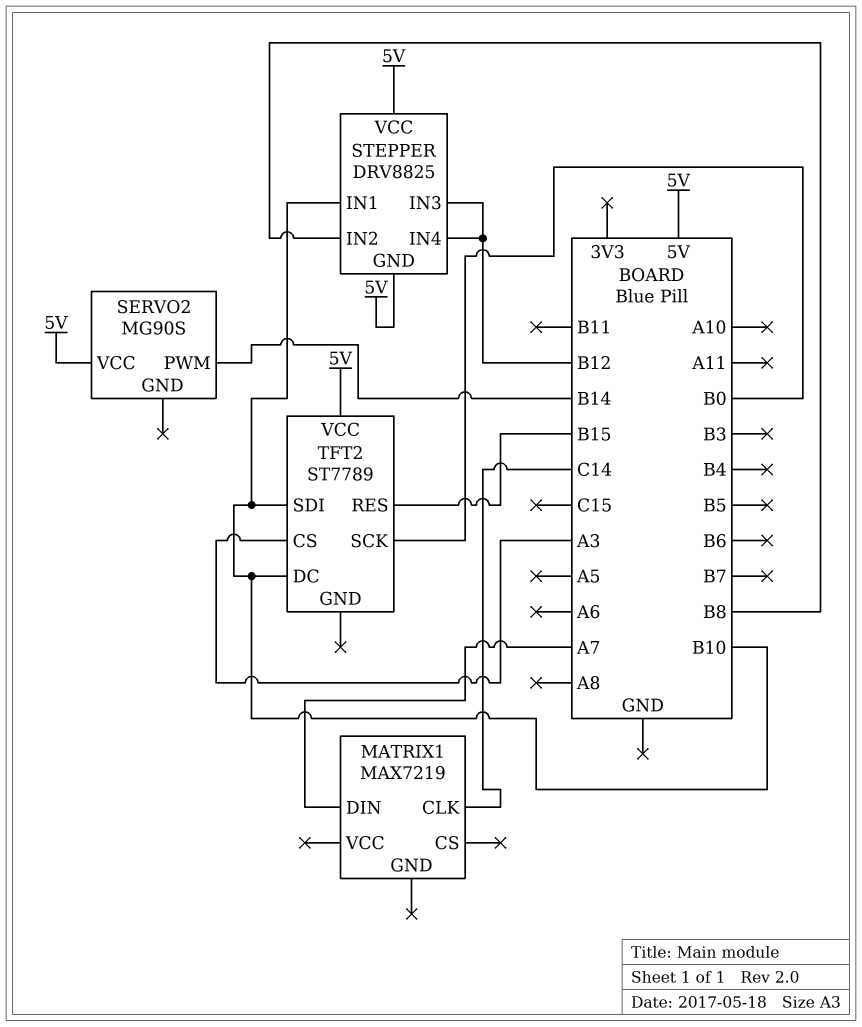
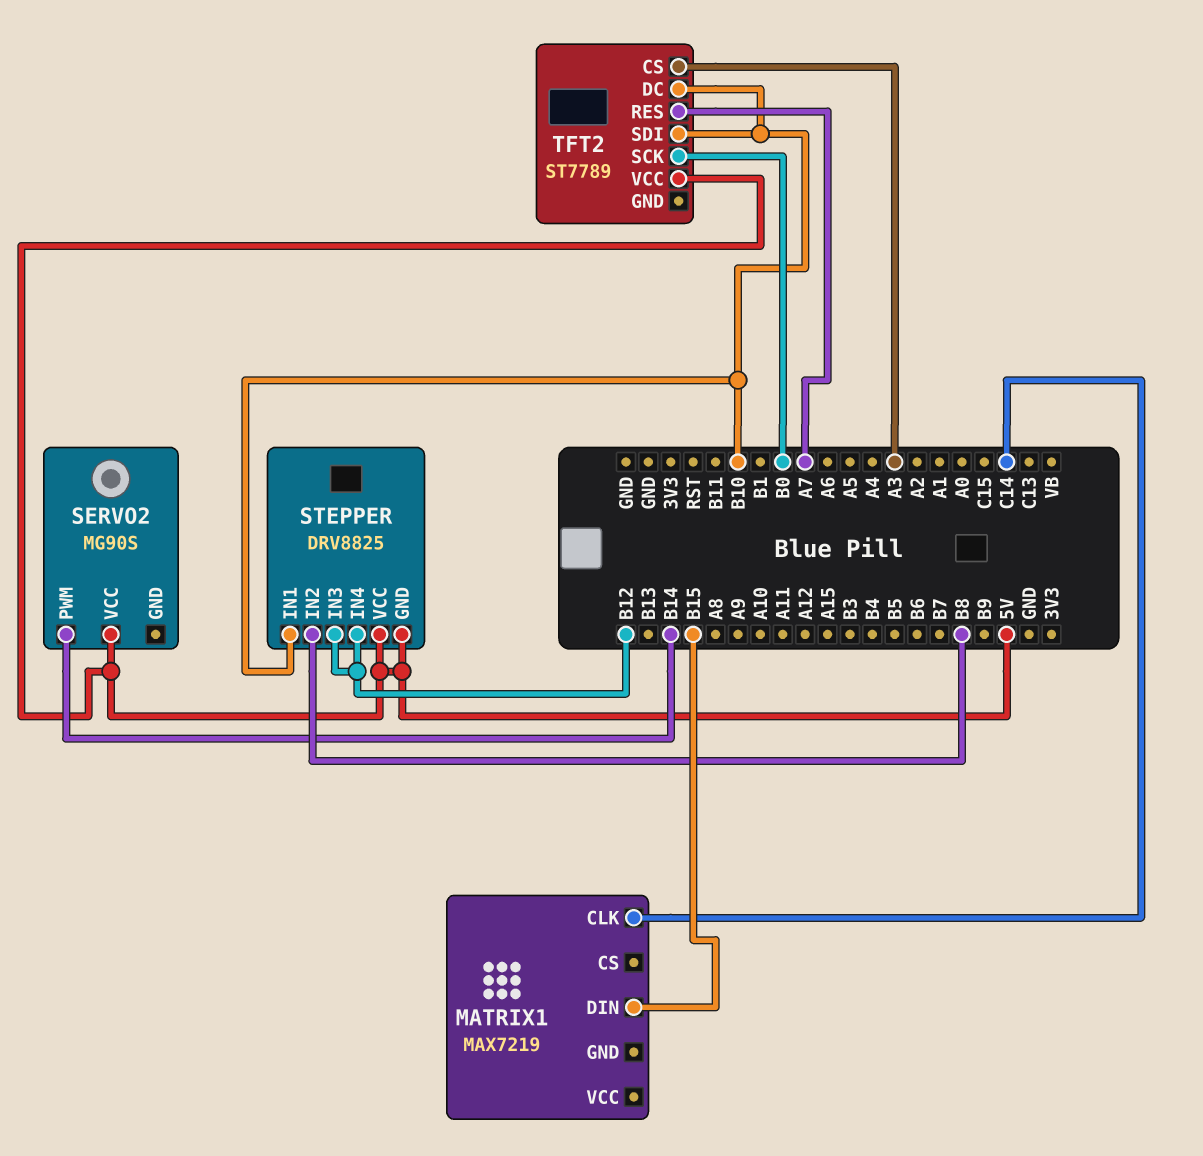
MATRIX1 pin DIN: A7 -> B15
TFT2 pin RES: B15 -> A7

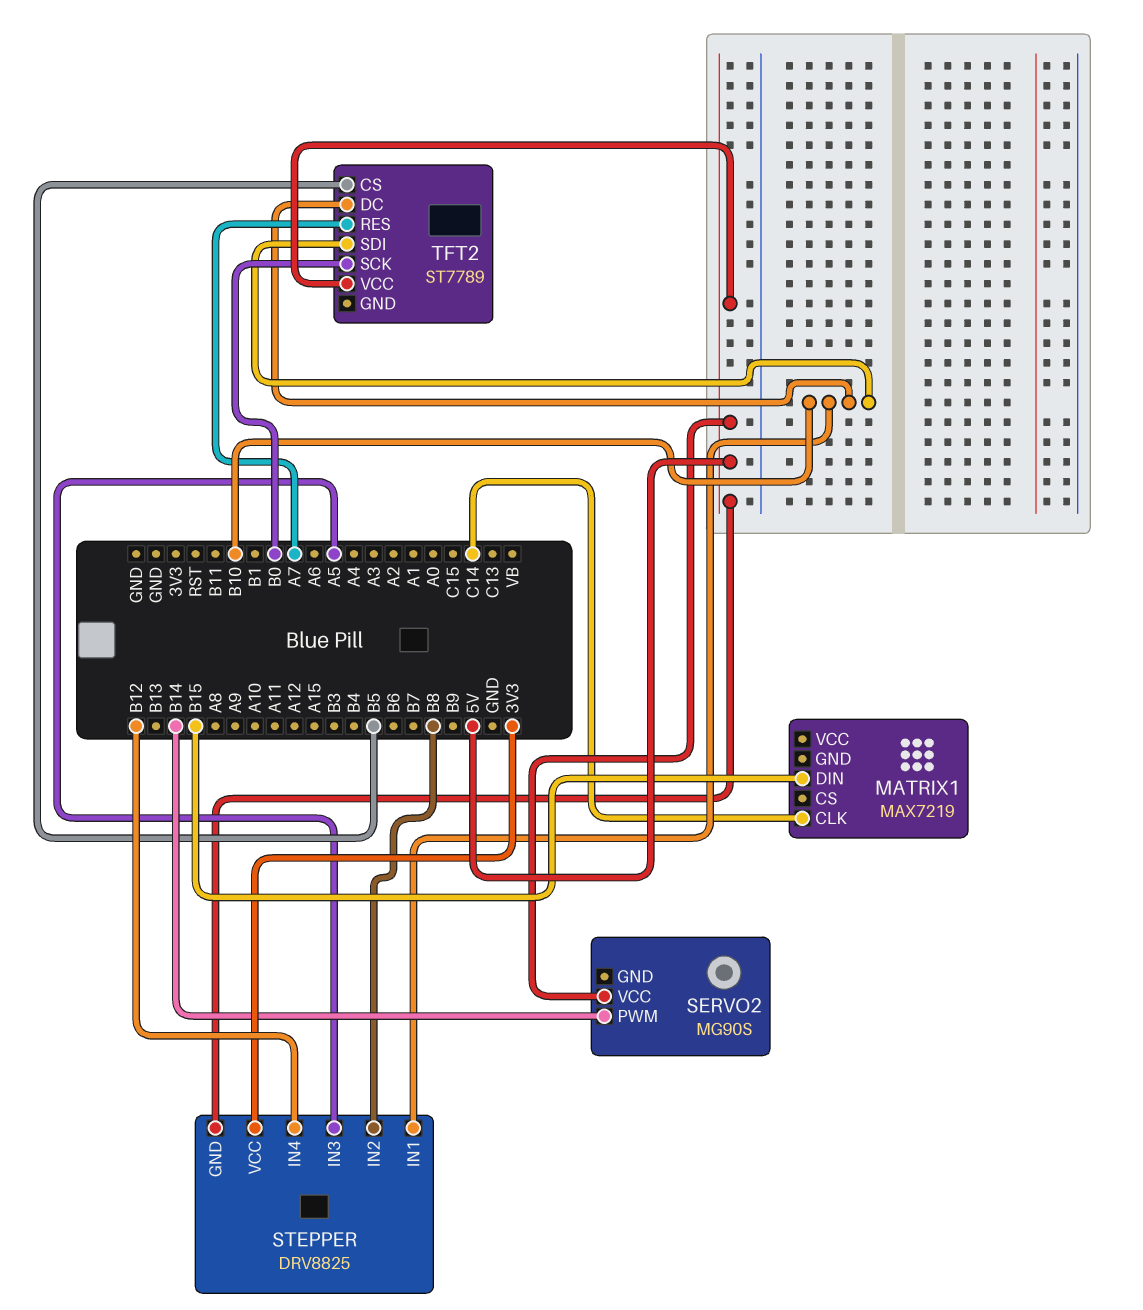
STEPPER pin IN3: B12 -> A5
STEPPER pin VCC: 5V -> 3V3
TFT2 pin CS: A3 -> B5

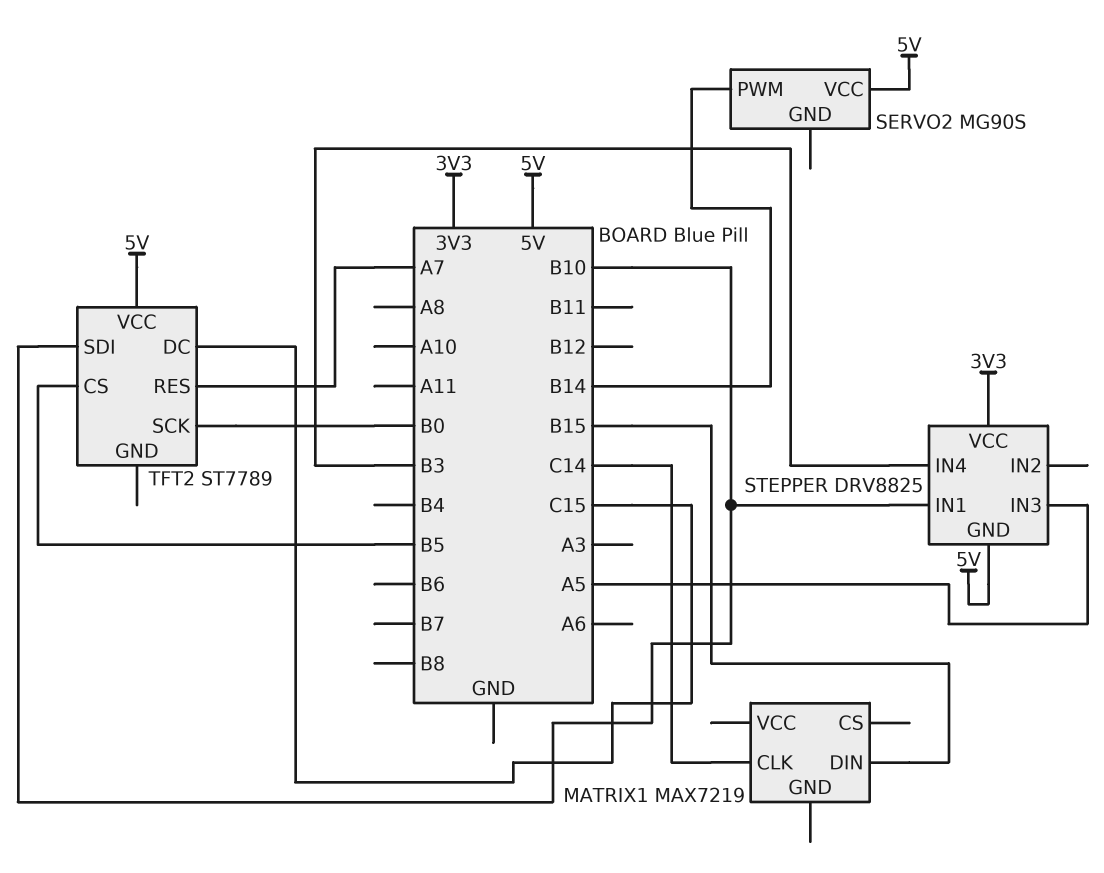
STEPPER pin IN2: B8 -> none
STEPPER pin IN4: B12 -> B3
TFT2 pin DC: B10 -> C15

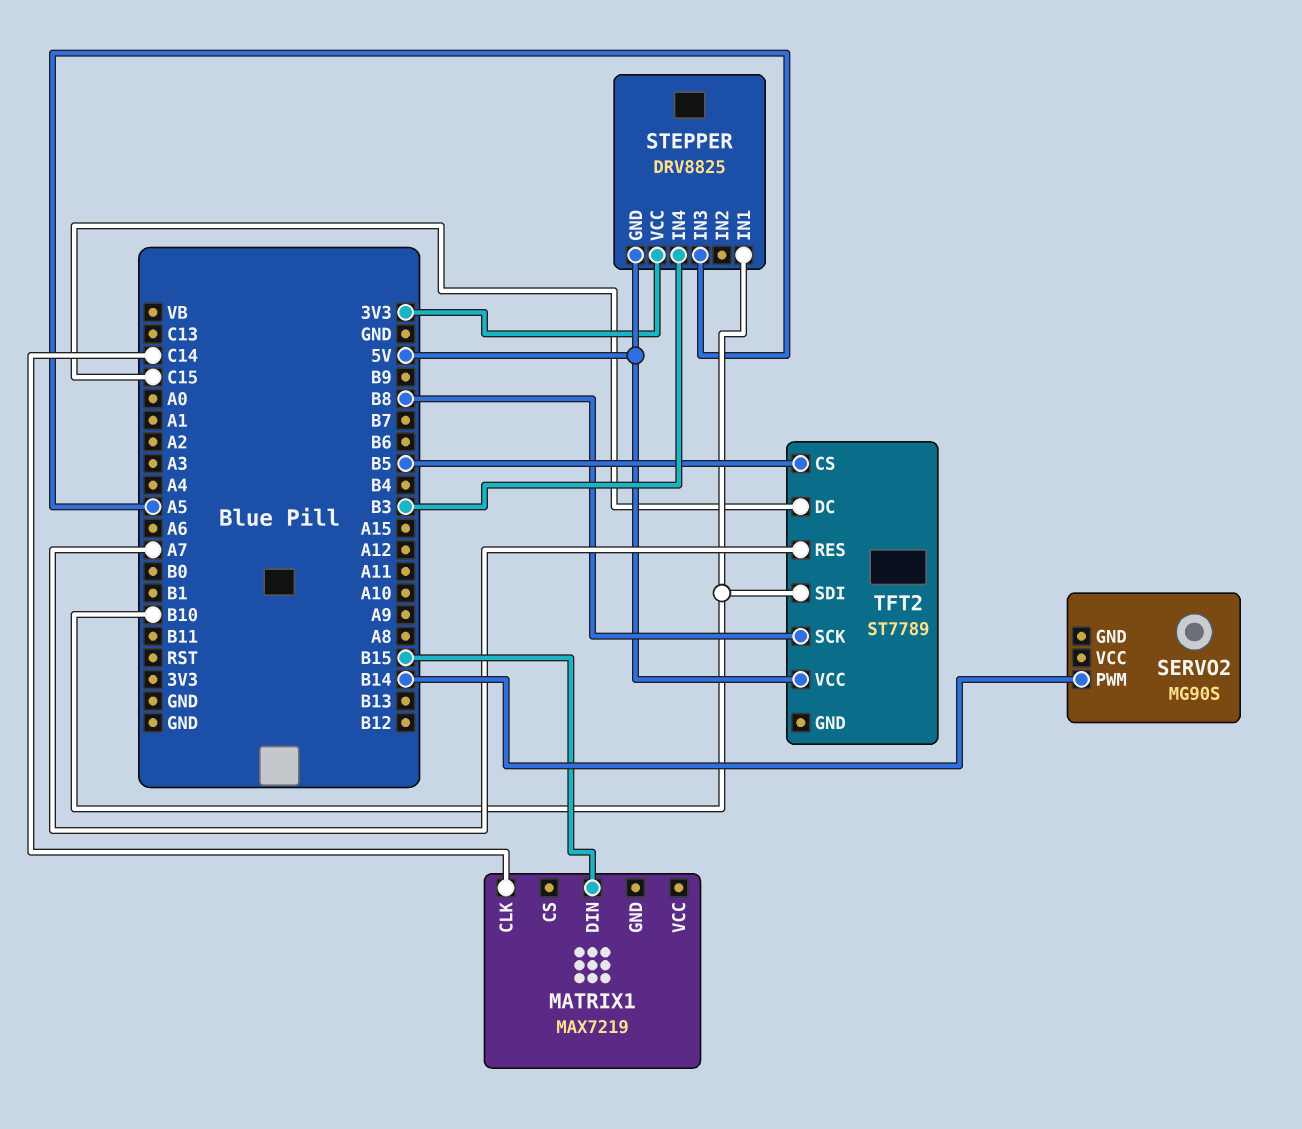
SERVO2 pin VCC: 5V -> none
TFT2 pin SCK: B0 -> B8

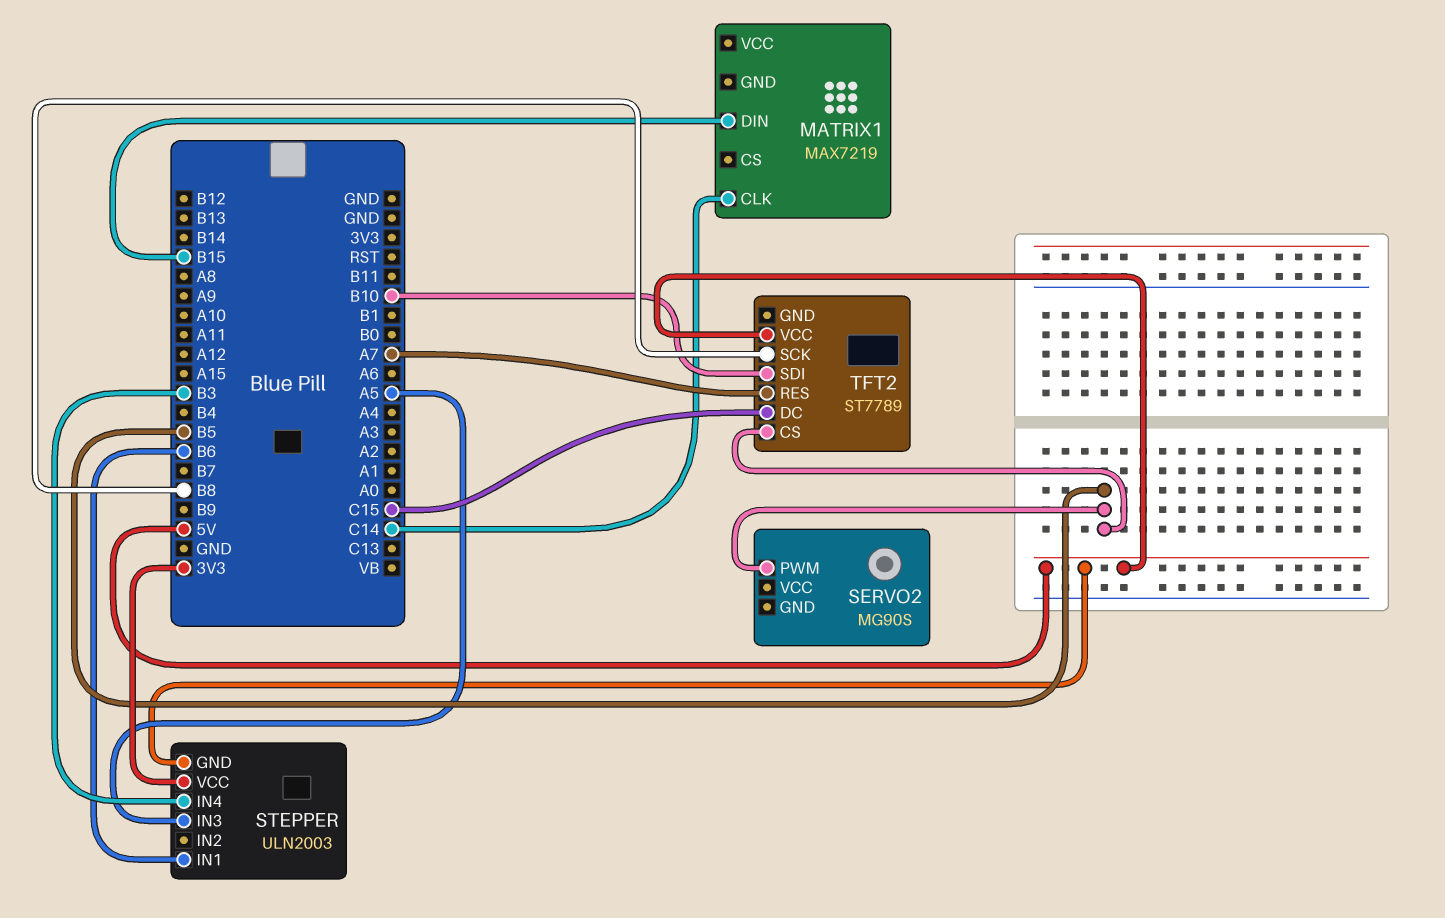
SERVO2 pin PWM: B14 -> B5
STEPPER: DRV8825 -> ULN2003
STEPPER pin IN1: B10 -> B6

